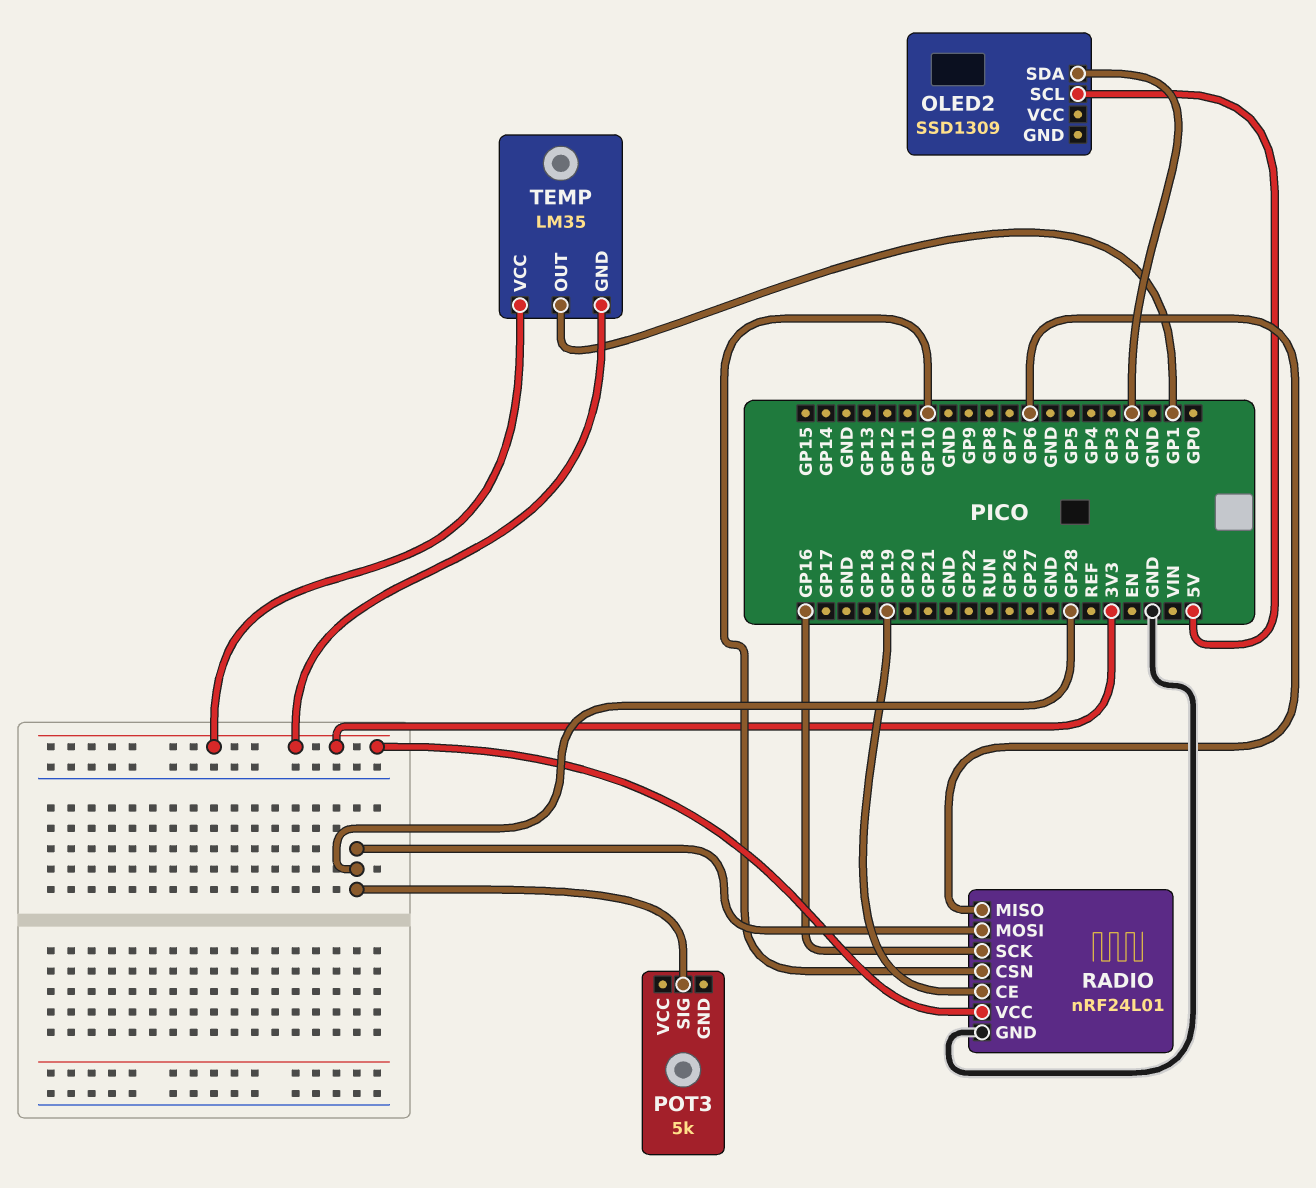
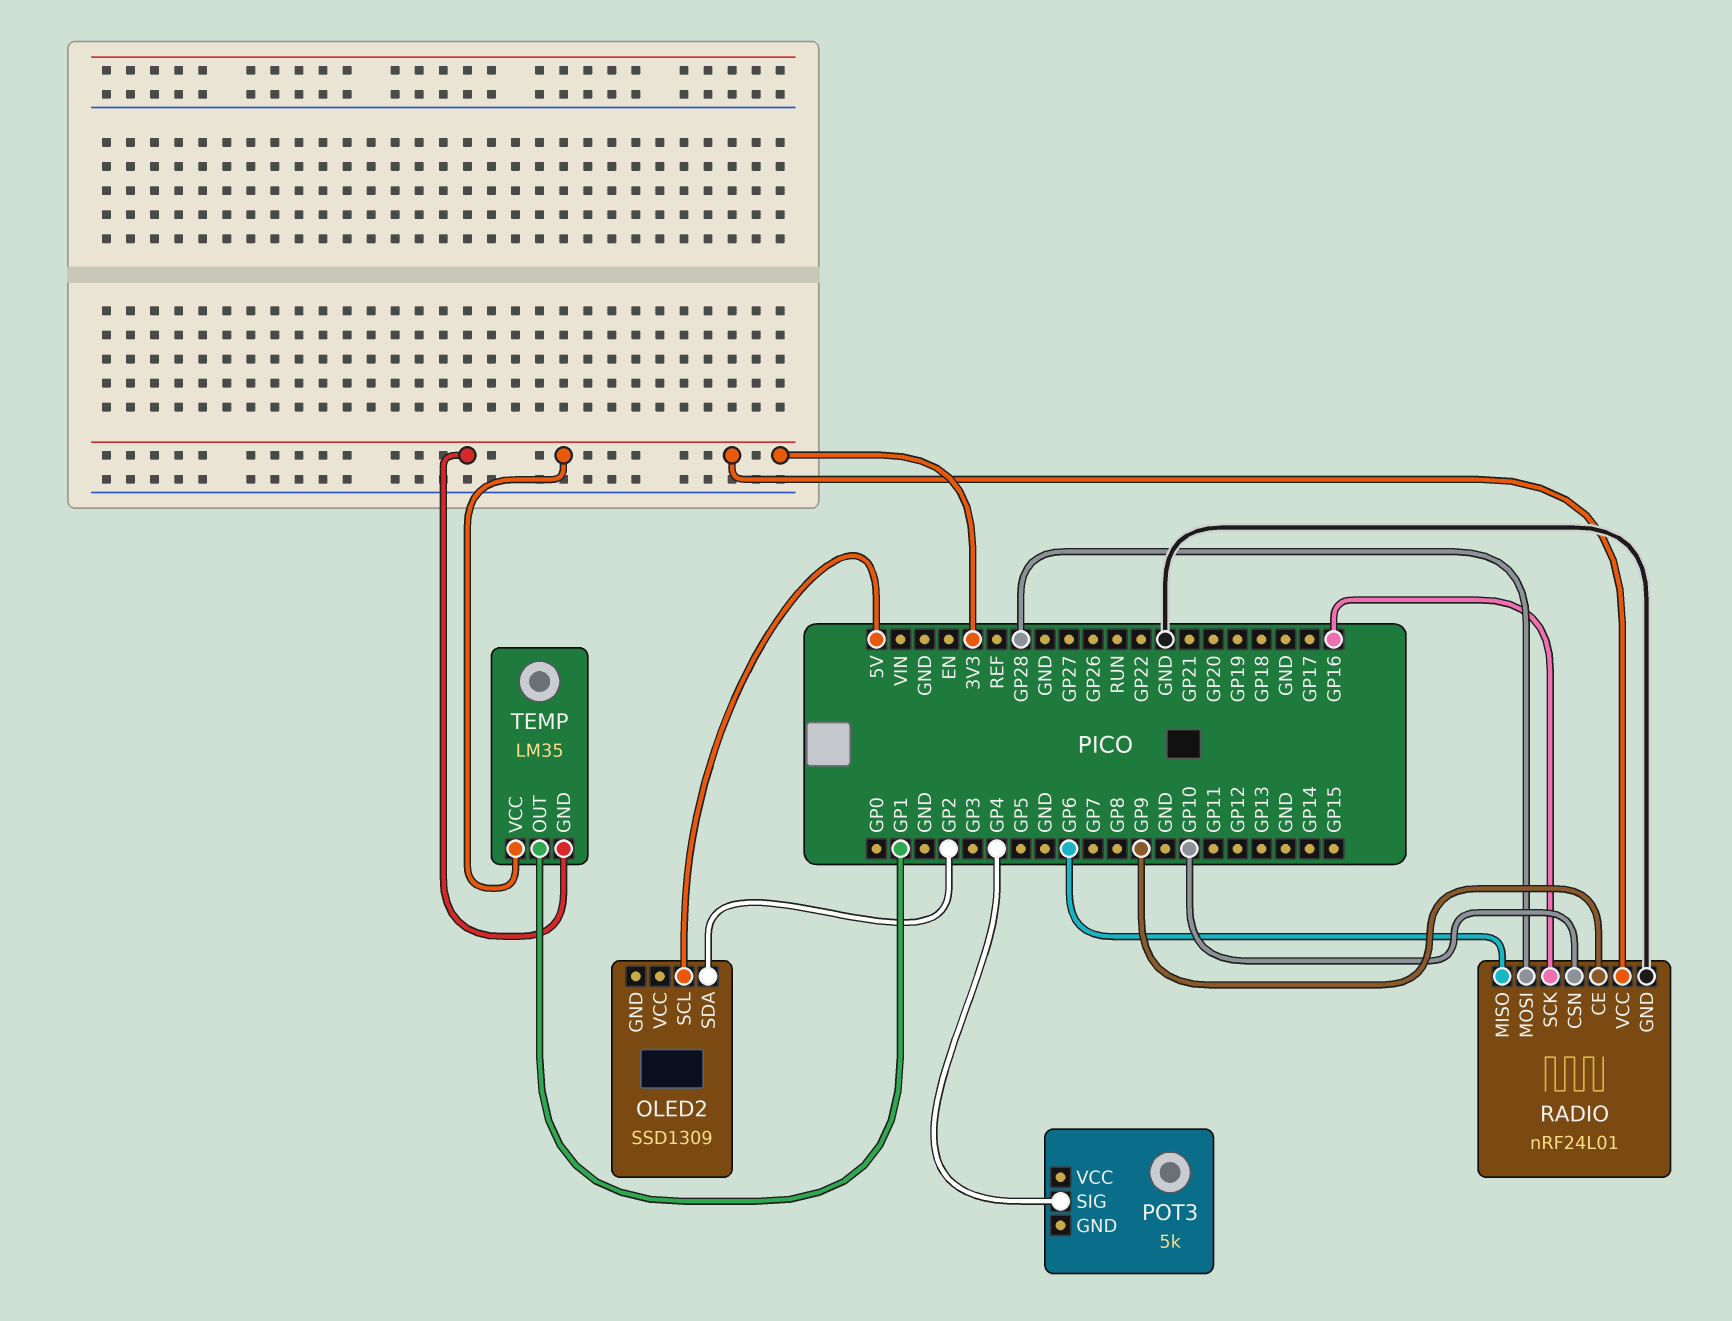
POT3 pin SIG: GP28 -> GP4
RADIO pin CE: GP19 -> GP9

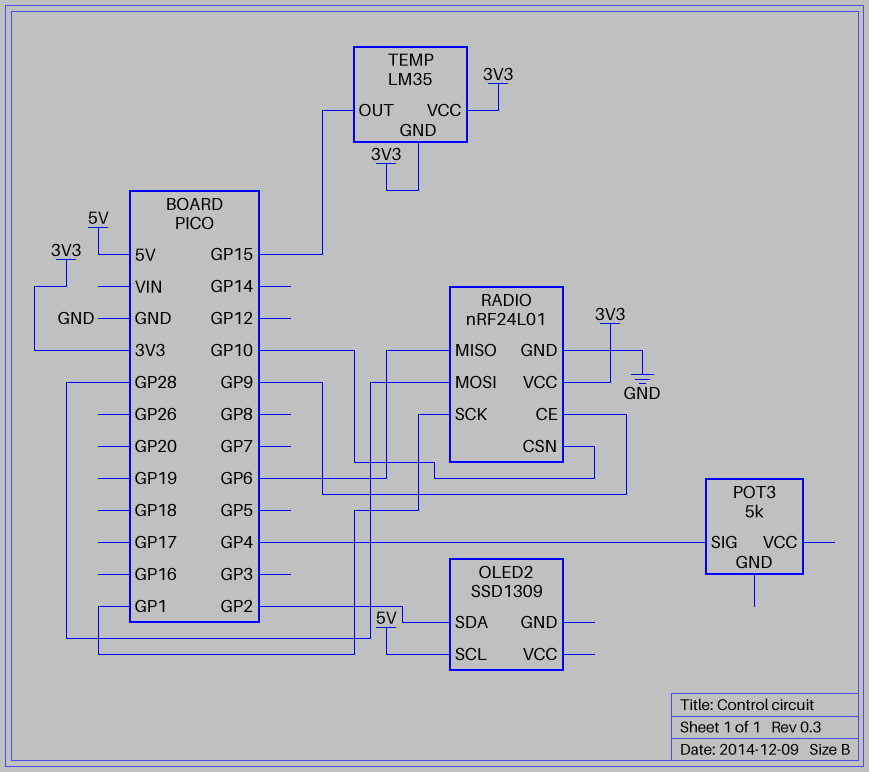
RADIO pin SCK: GP16 -> GP1
TEMP pin OUT: GP1 -> GP15

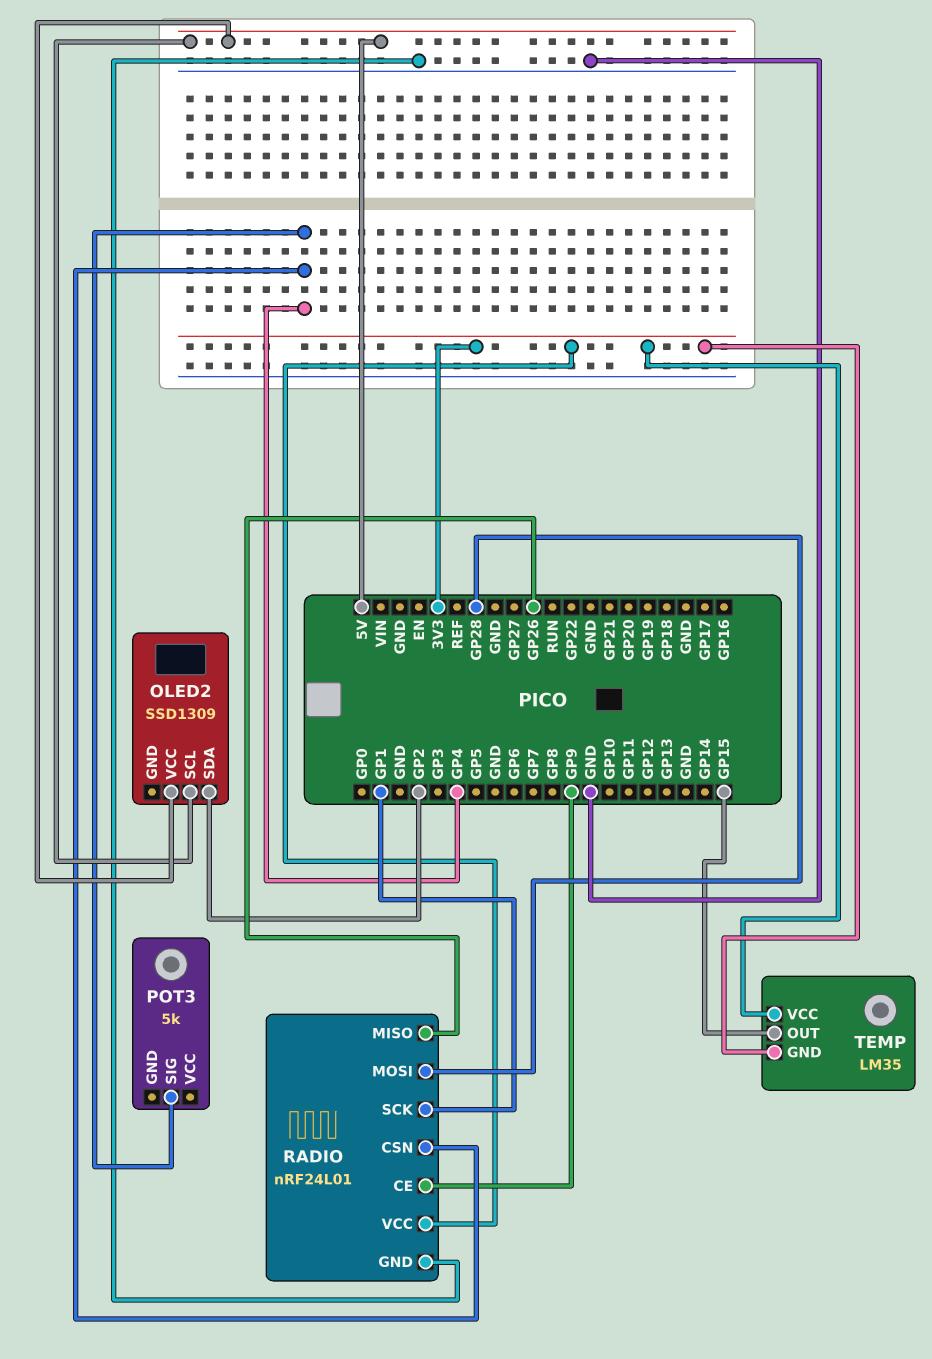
OLED2 pin VCC: none -> 5V
RADIO pin CSN: GP10 -> GP4
RADIO pin MISO: GP6 -> GP26

